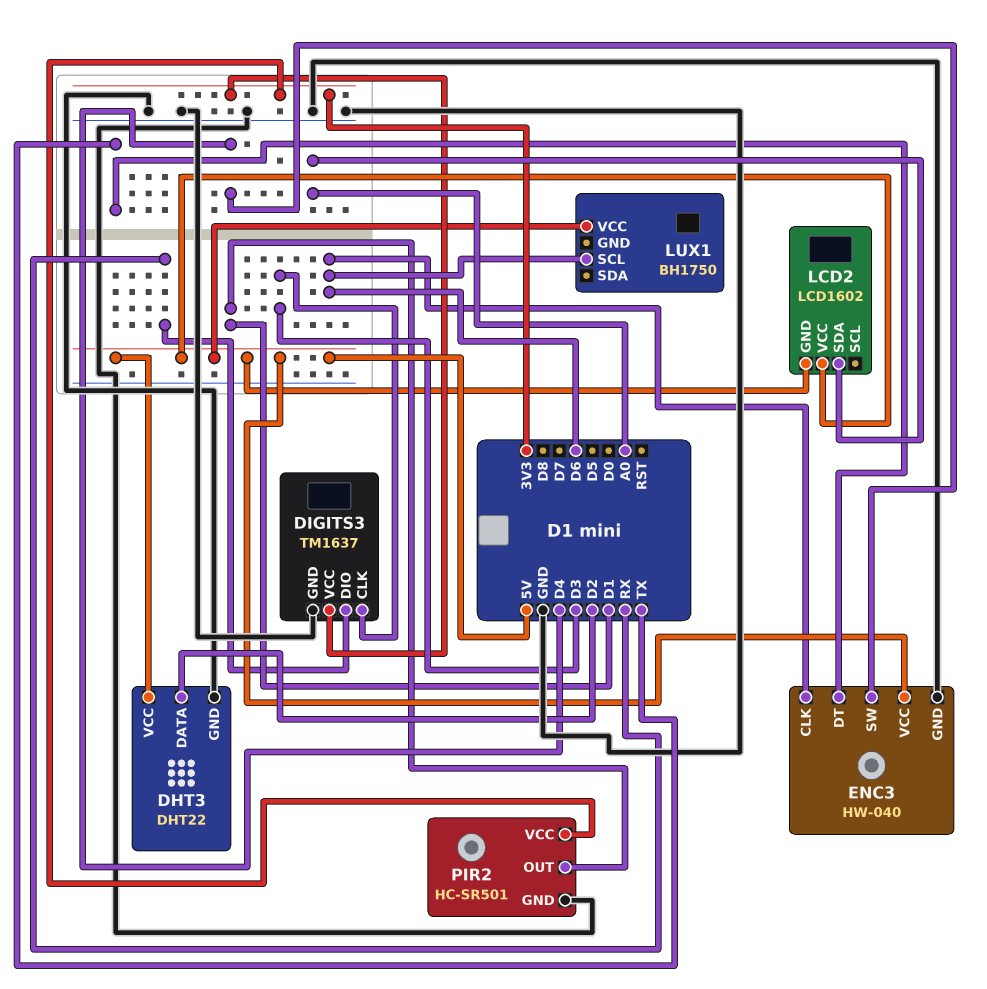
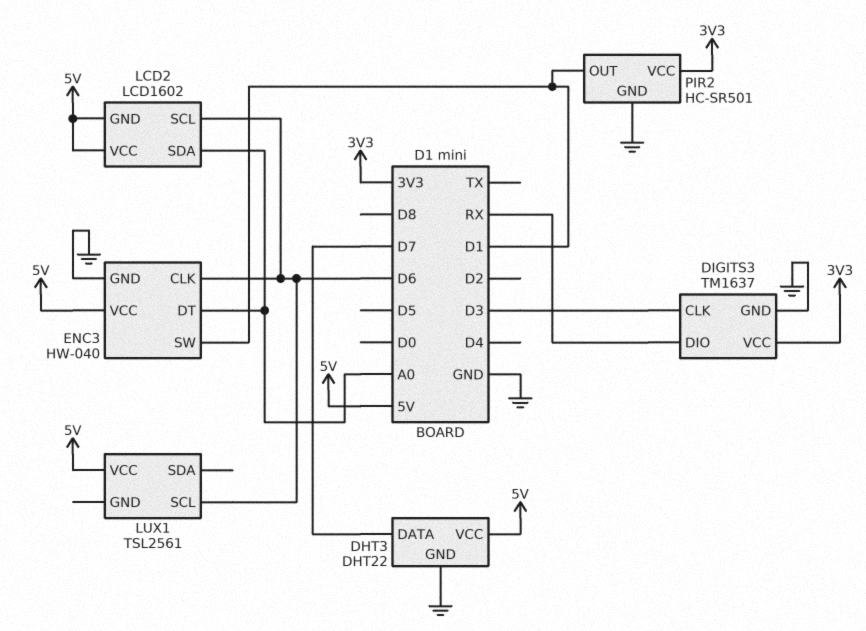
DHT3 pin DATA: D2 -> D7
ENC3 pin DT: TX -> A0
ENC3 pin SW: D4 -> D1
LCD2 pin SCL: none -> D6
LUX1: BH1750 -> TSL2561

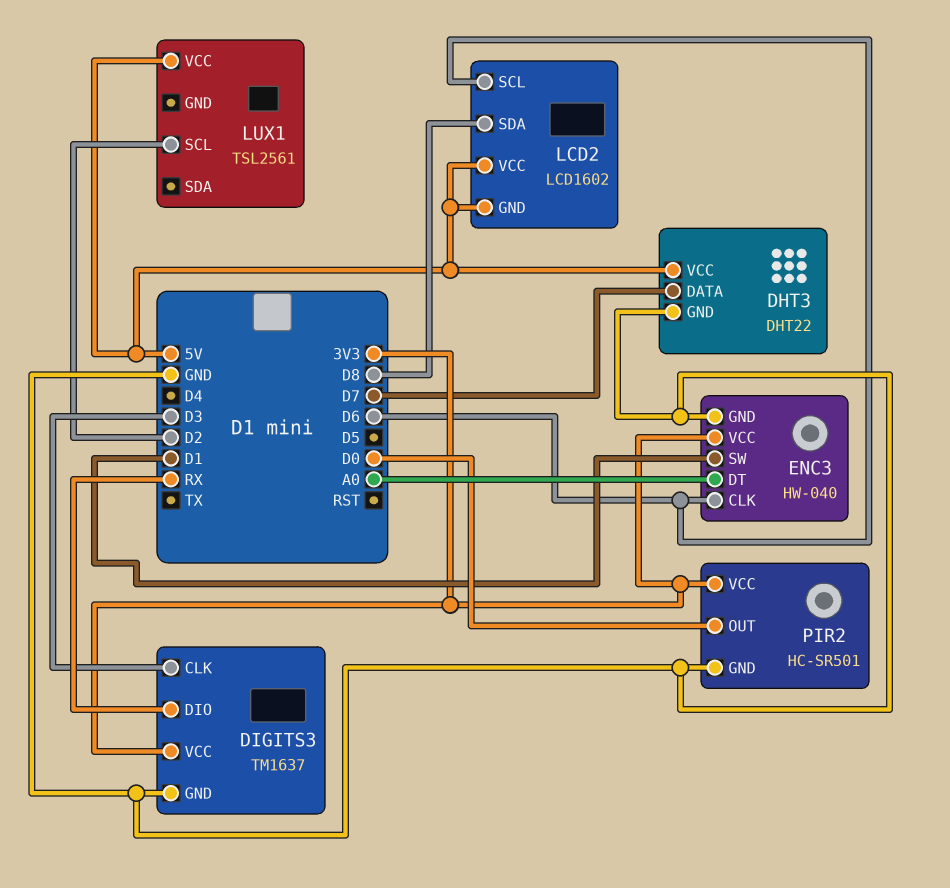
ENC3 pin VCC: 5V -> 3V3
LCD2 pin SDA: A0 -> D8
LUX1 pin SCL: D6 -> D2
PIR2 pin OUT: D1 -> D0

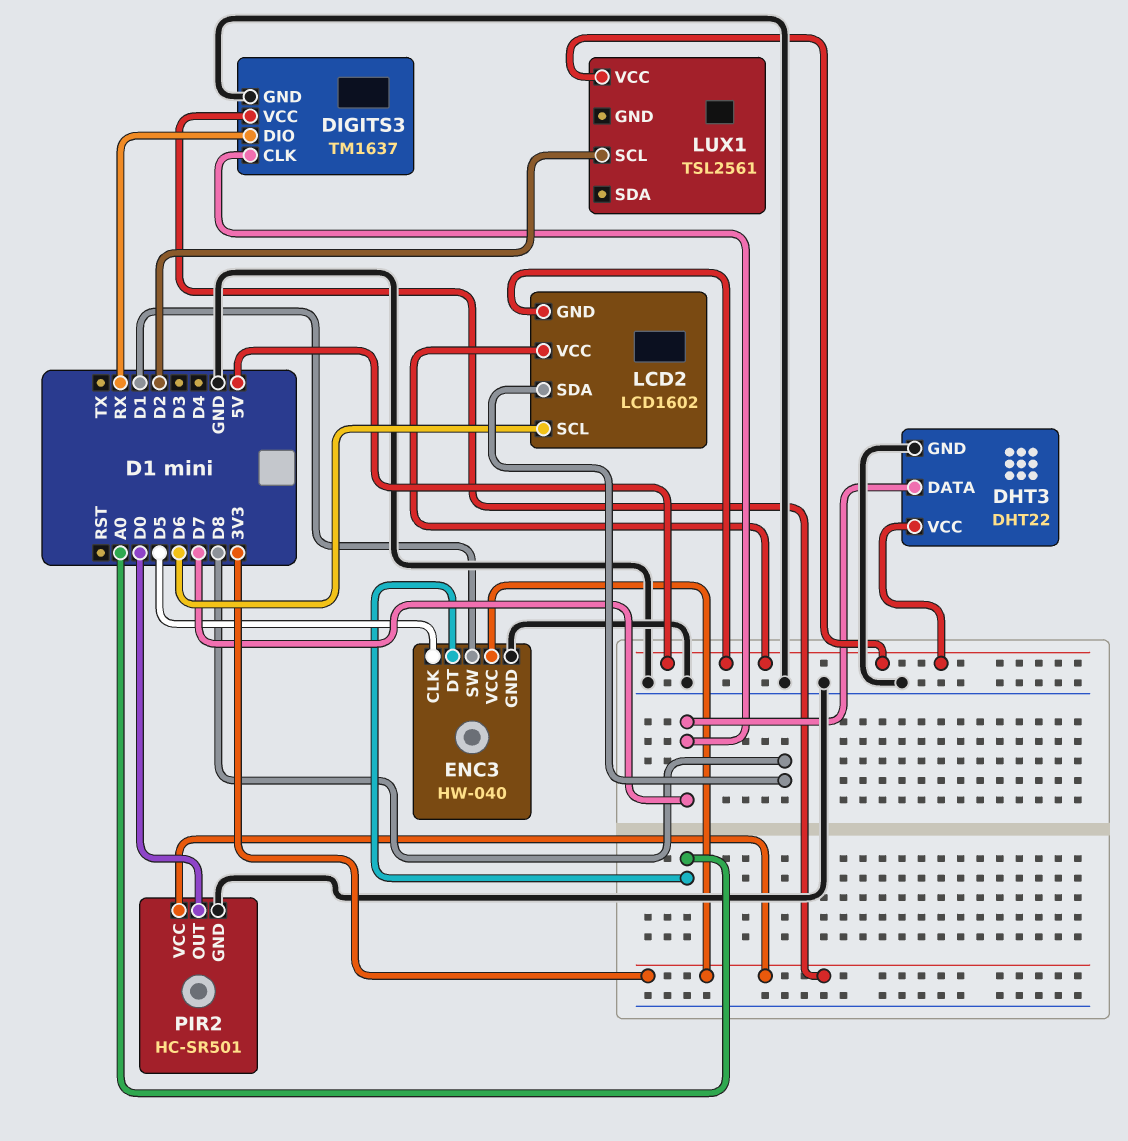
DIGITS3 pin CLK: D3 -> D7
ENC3 pin CLK: D6 -> D5

